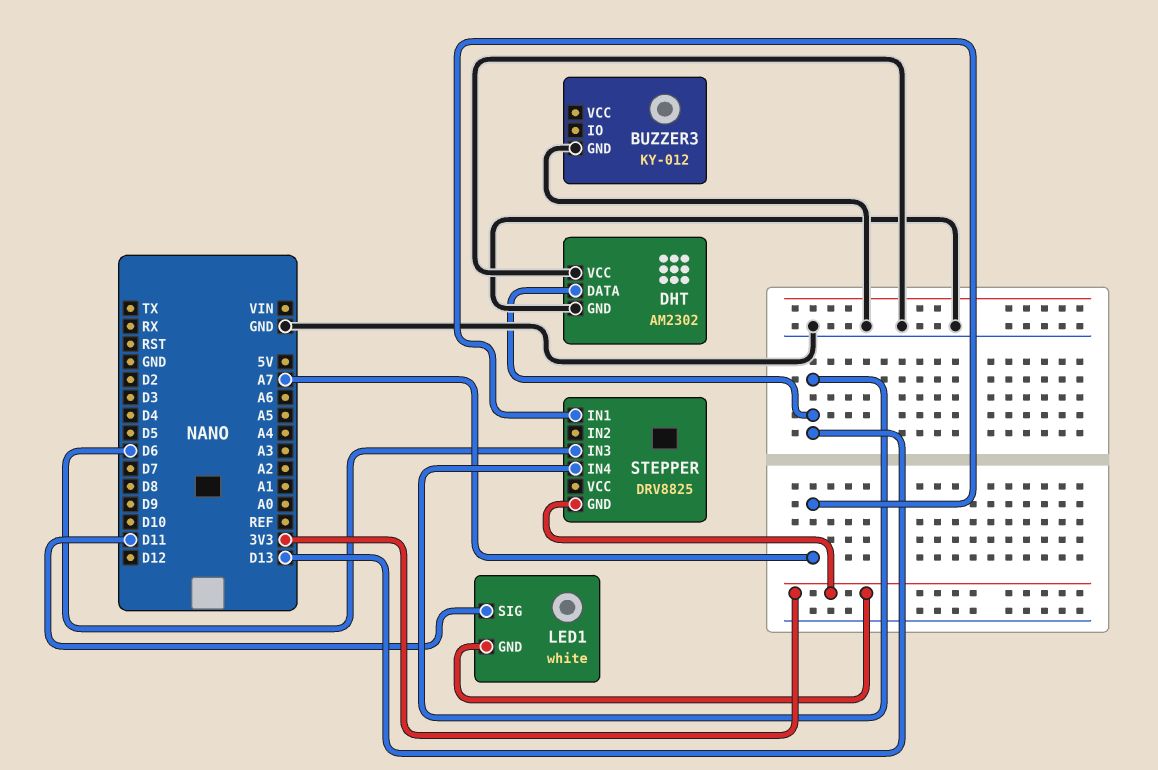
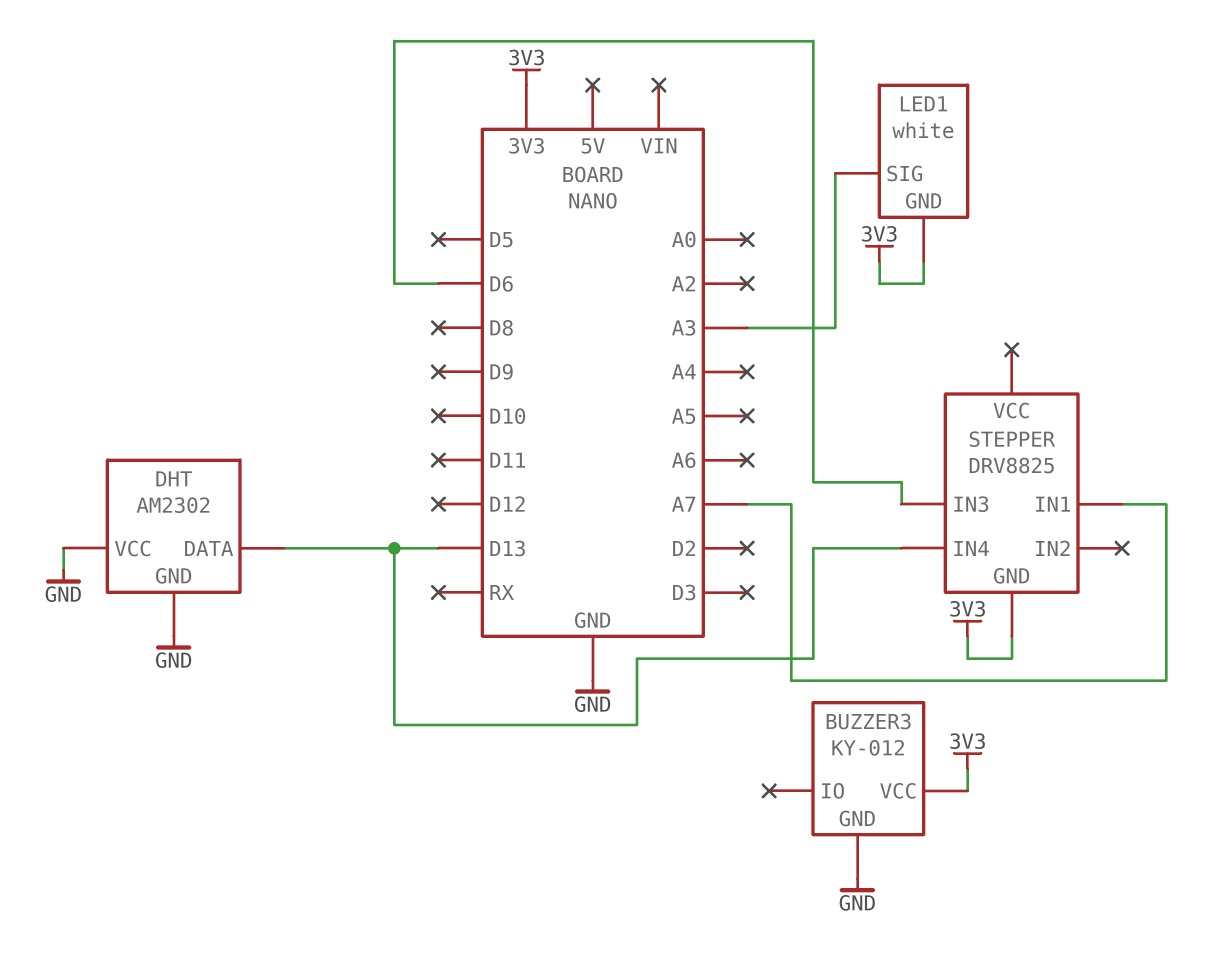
BUZZER3 pin VCC: none -> 3V3
LED1 pin SIG: D11 -> A3

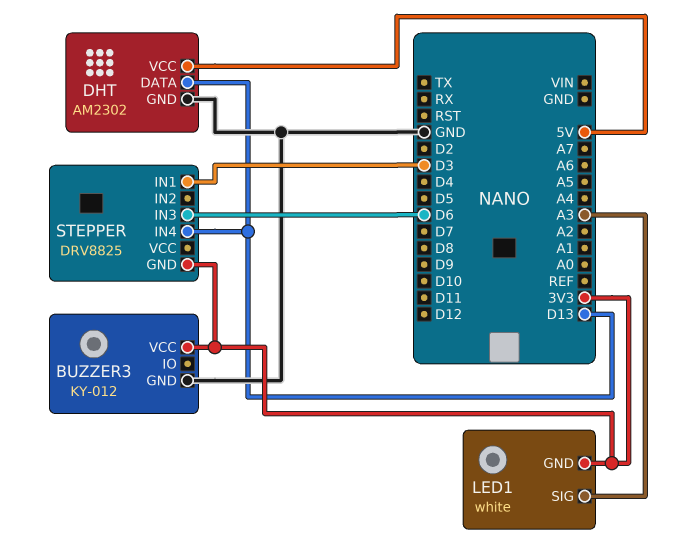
DHT pin VCC: GND -> 5V
STEPPER pin IN1: A7 -> D3

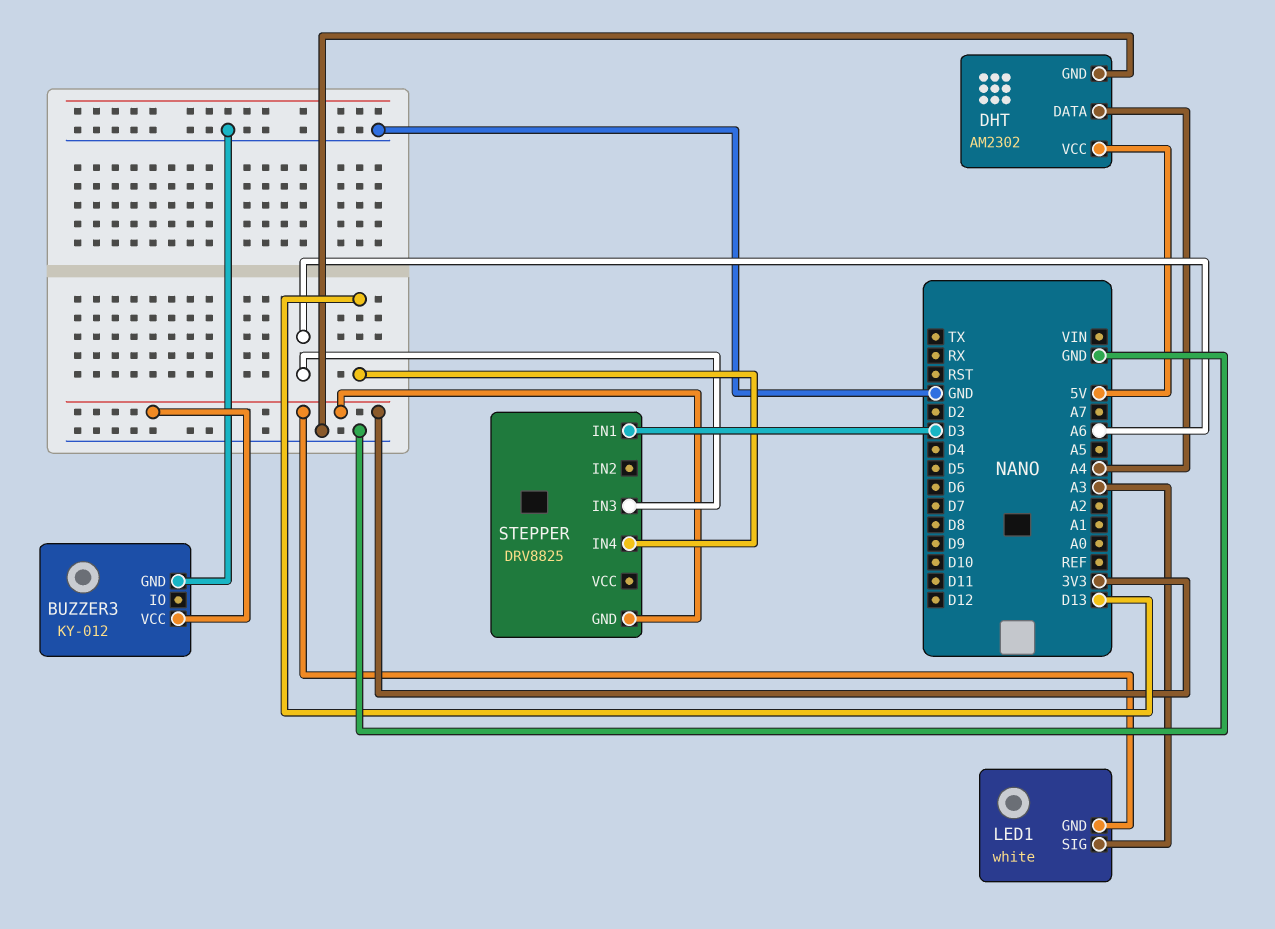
DHT pin DATA: D13 -> A4
STEPPER pin IN3: D6 -> A6

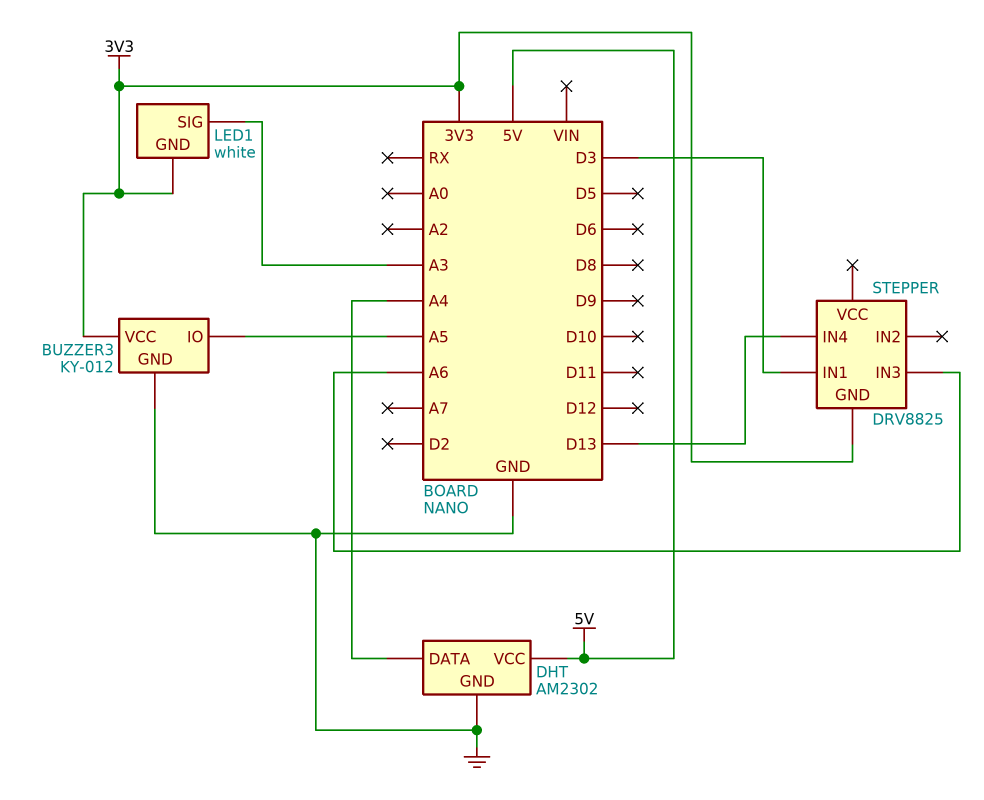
BUZZER3 pin IO: none -> A5

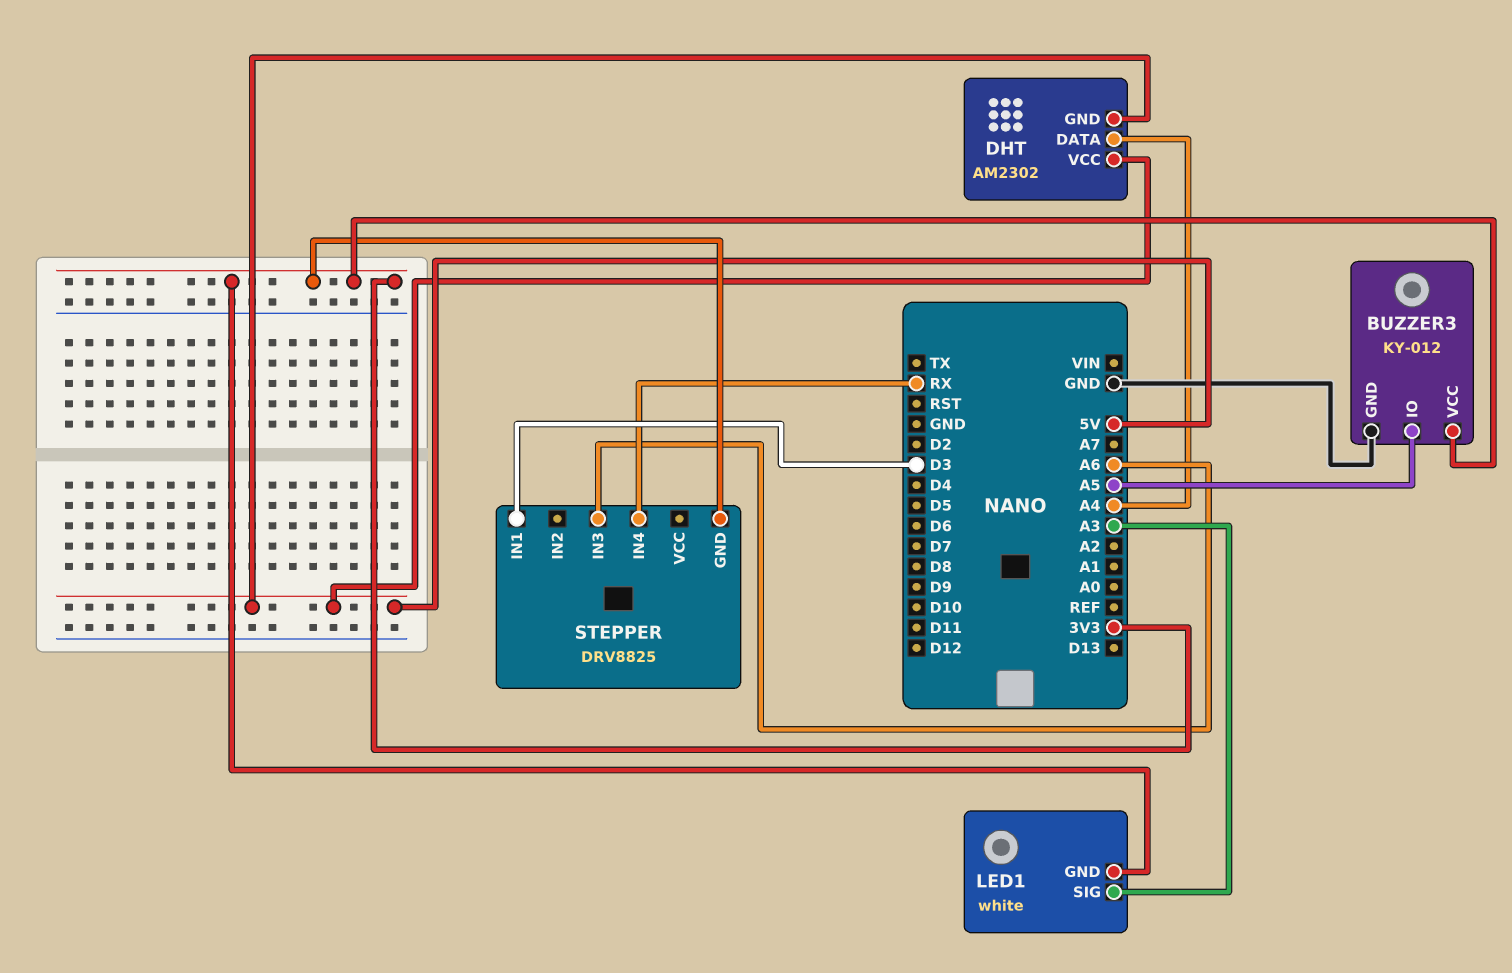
DHT pin GND: GND -> 5V
STEPPER pin IN4: D13 -> RX

